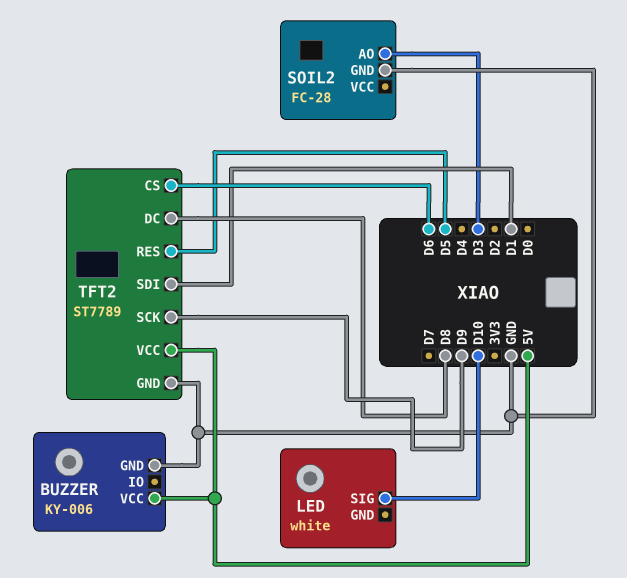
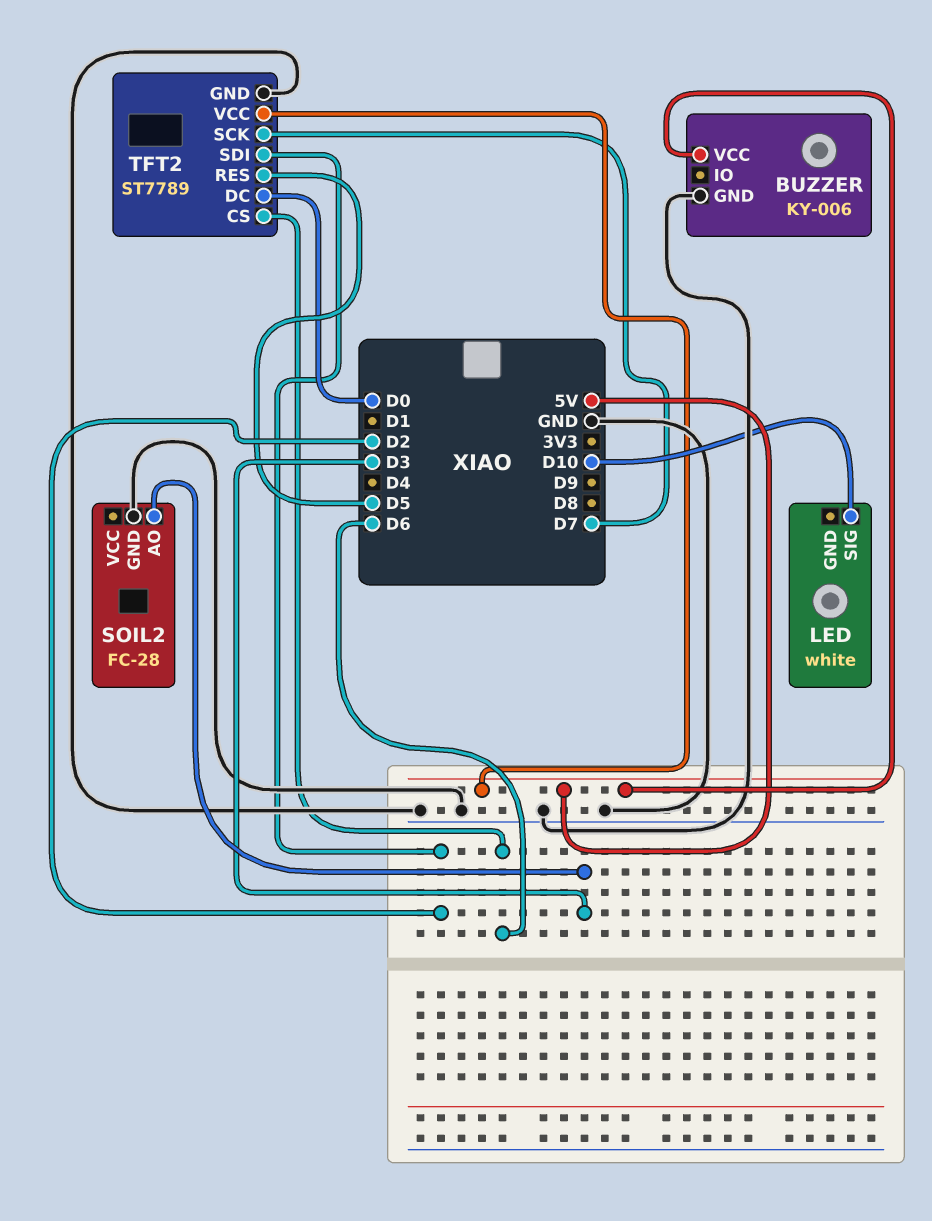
TFT2 pin DC: D8 -> D0
TFT2 pin SCK: D9 -> D7
TFT2 pin SDI: D1 -> D2

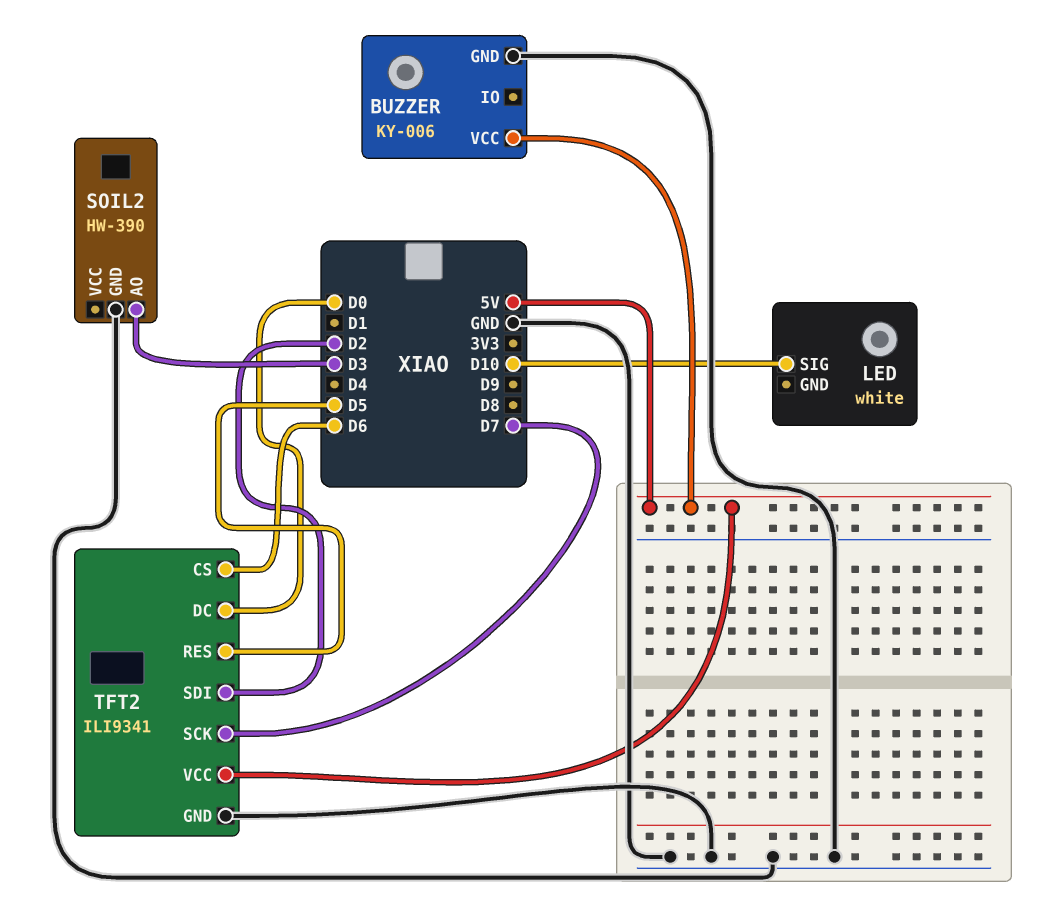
SOIL2: FC-28 -> HW-390
TFT2: ST7789 -> ILI9341

